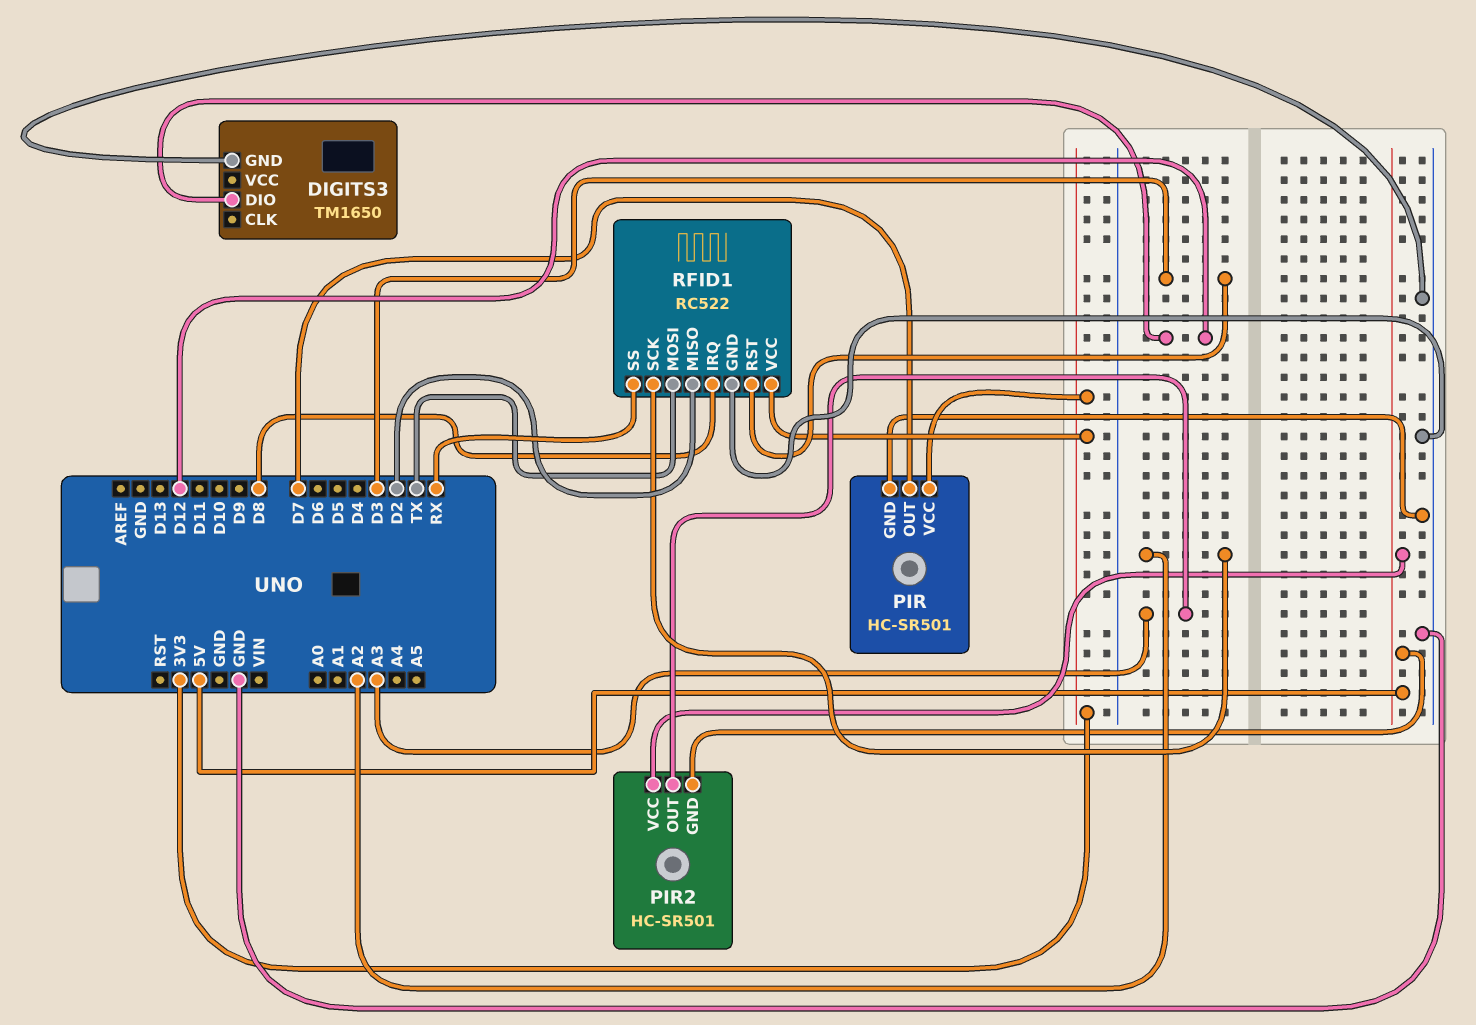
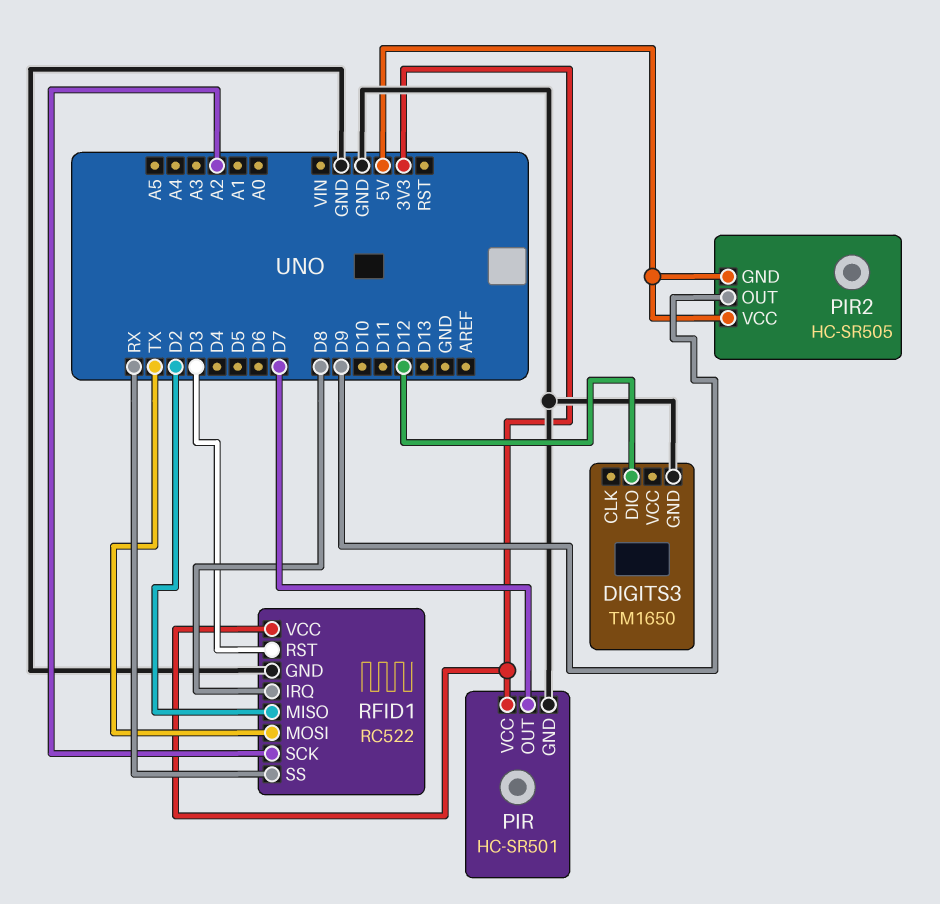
PIR2: HC-SR501 -> HC-SR505
PIR2 pin OUT: A3 -> D9

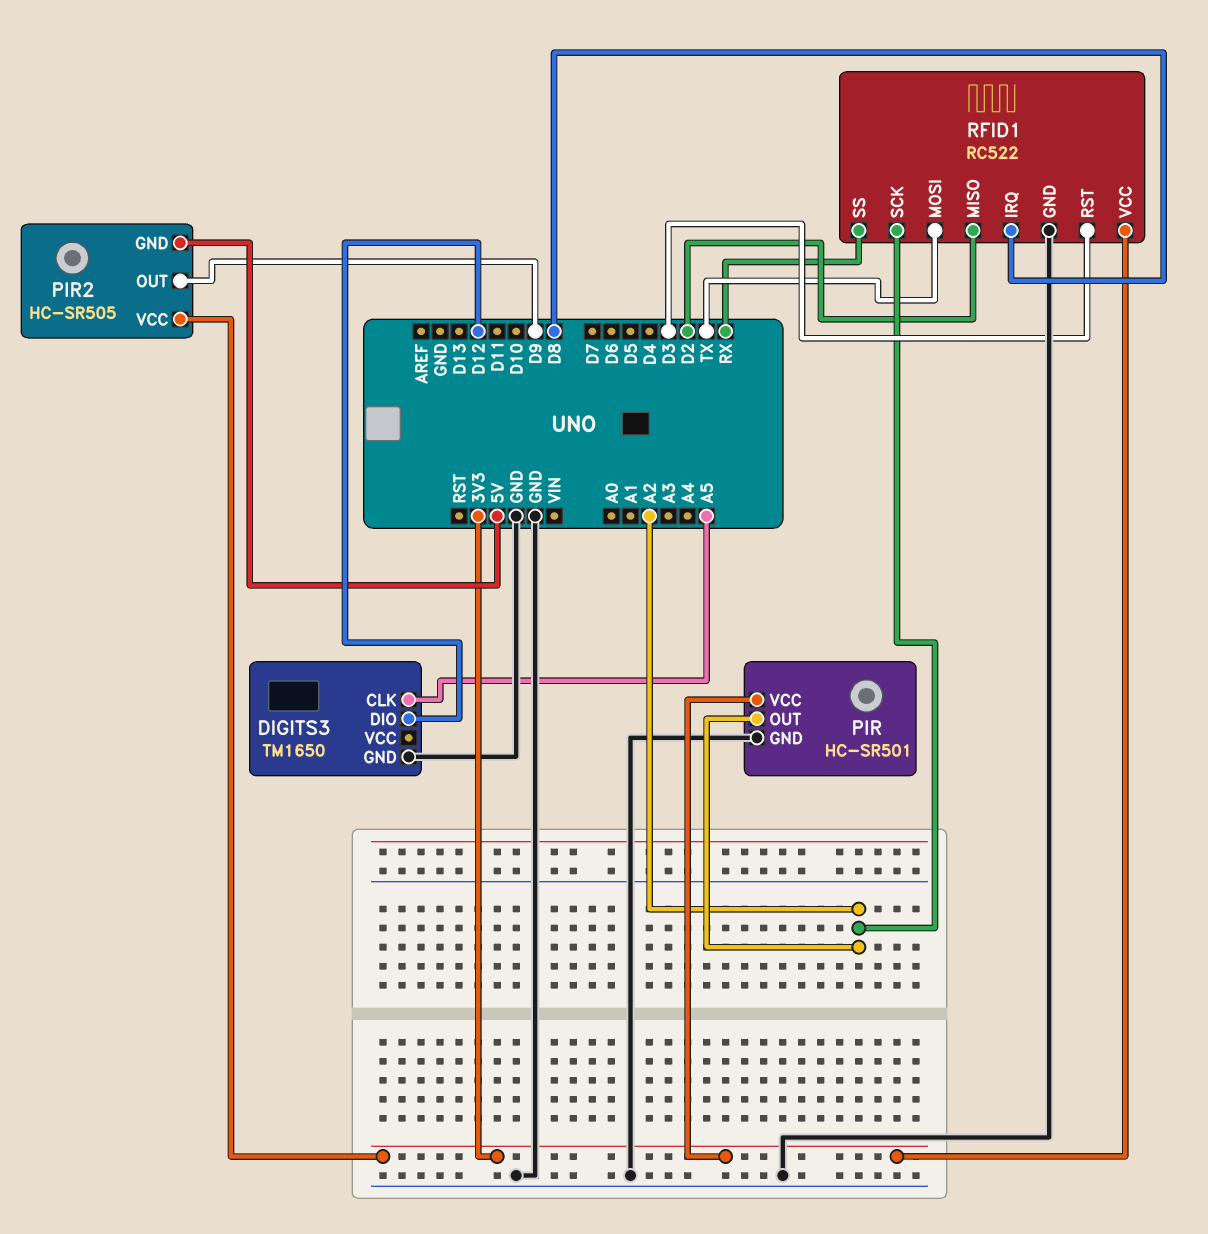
DIGITS3 pin CLK: none -> A5
PIR pin OUT: D7 -> A2
PIR2 pin VCC: 5V -> 3V3

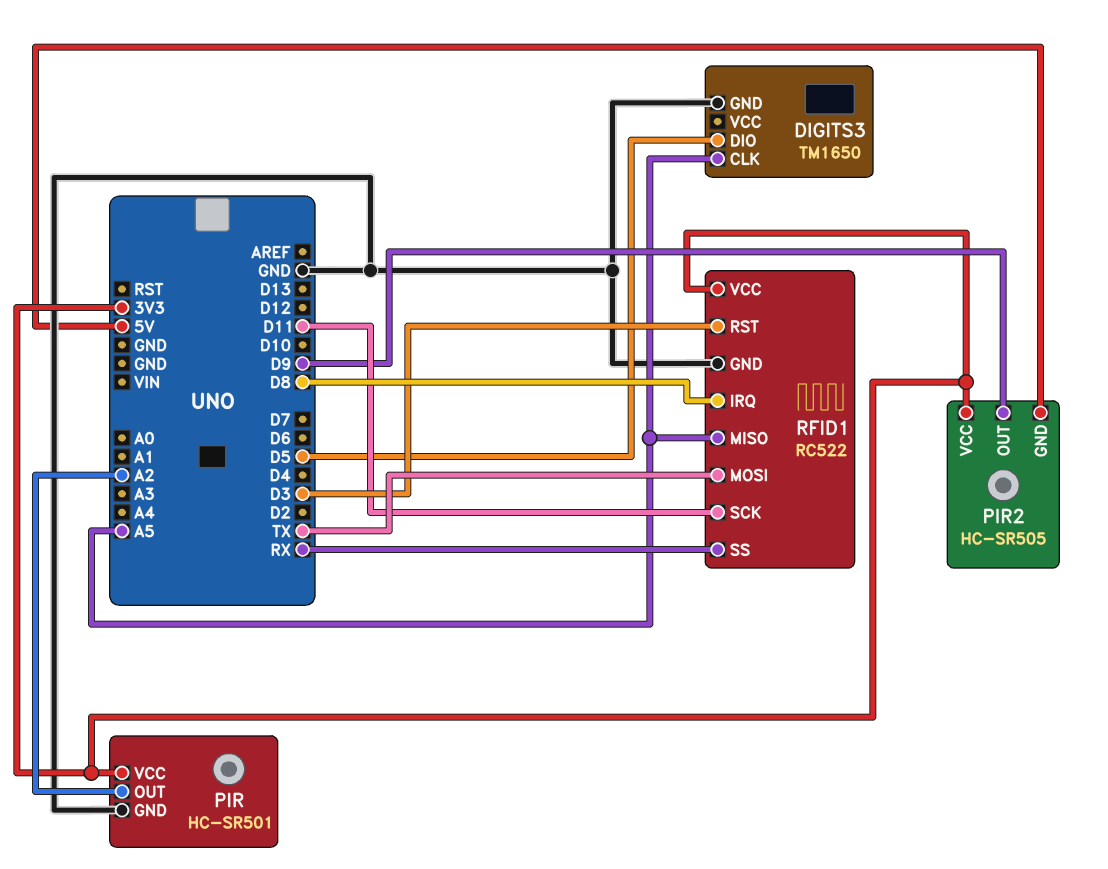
DIGITS3 pin DIO: D12 -> D5
RFID1 pin MISO: D2 -> A5
RFID1 pin SCK: A2 -> D11

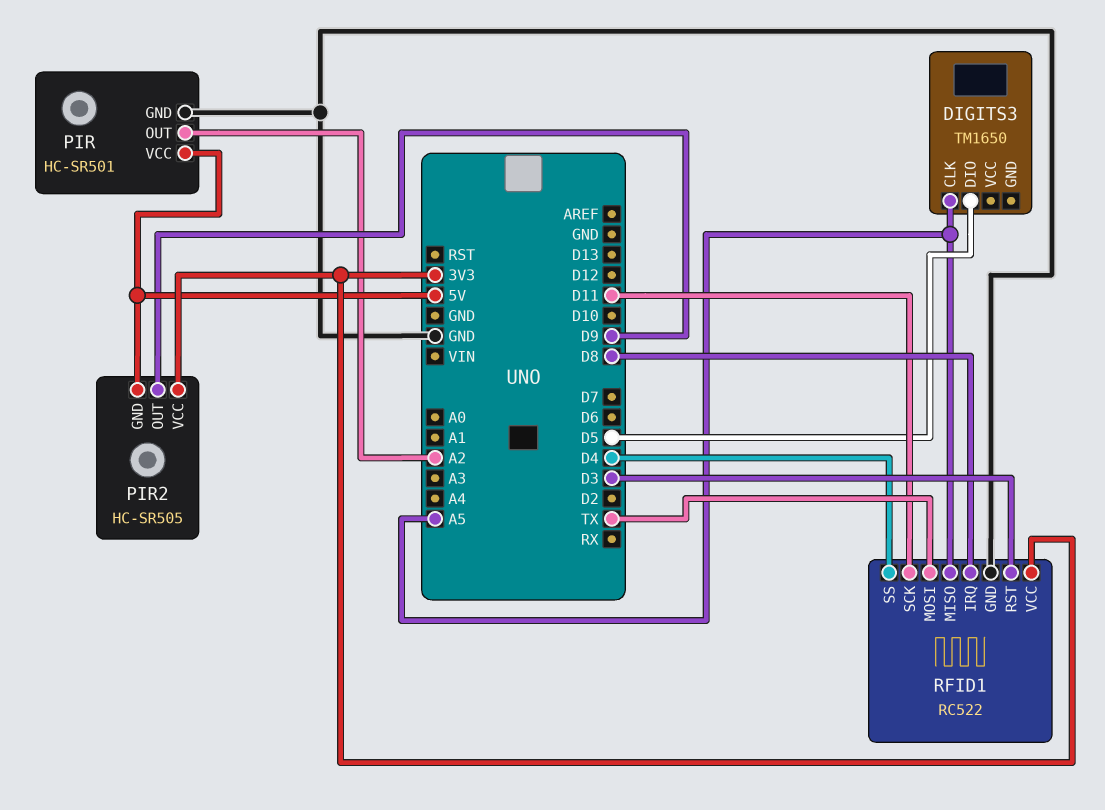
DIGITS3 pin GND: GND -> none
PIR pin VCC: 3V3 -> 5V
RFID1 pin SS: RX -> D4

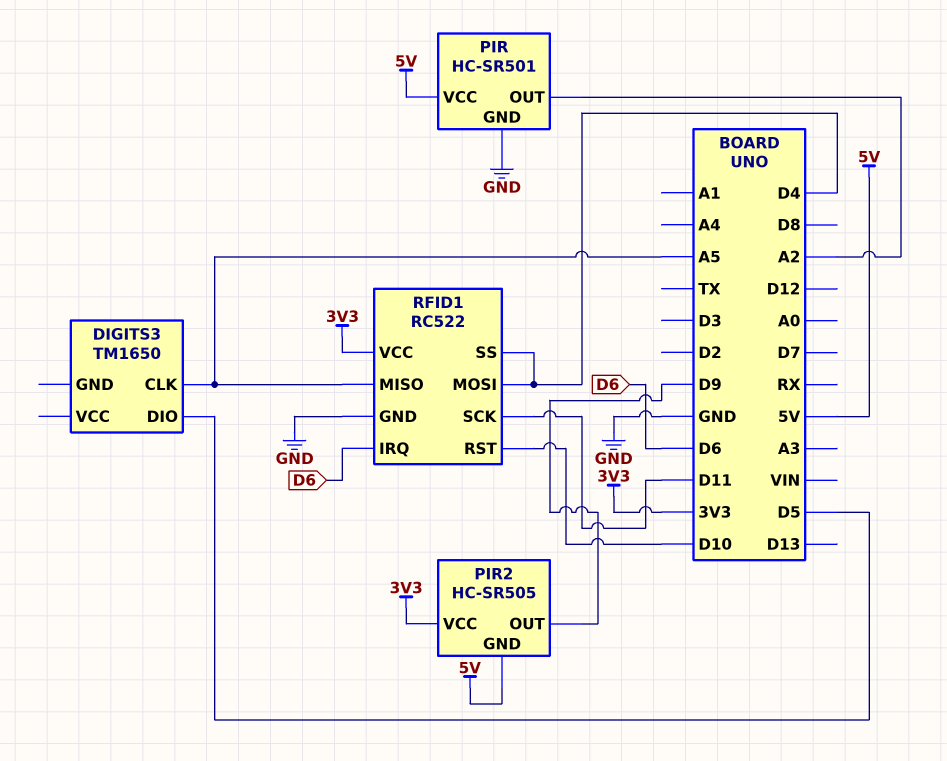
RFID1 pin IRQ: D8 -> D6
RFID1 pin MOSI: TX -> D4
RFID1 pin RST: D3 -> D10

